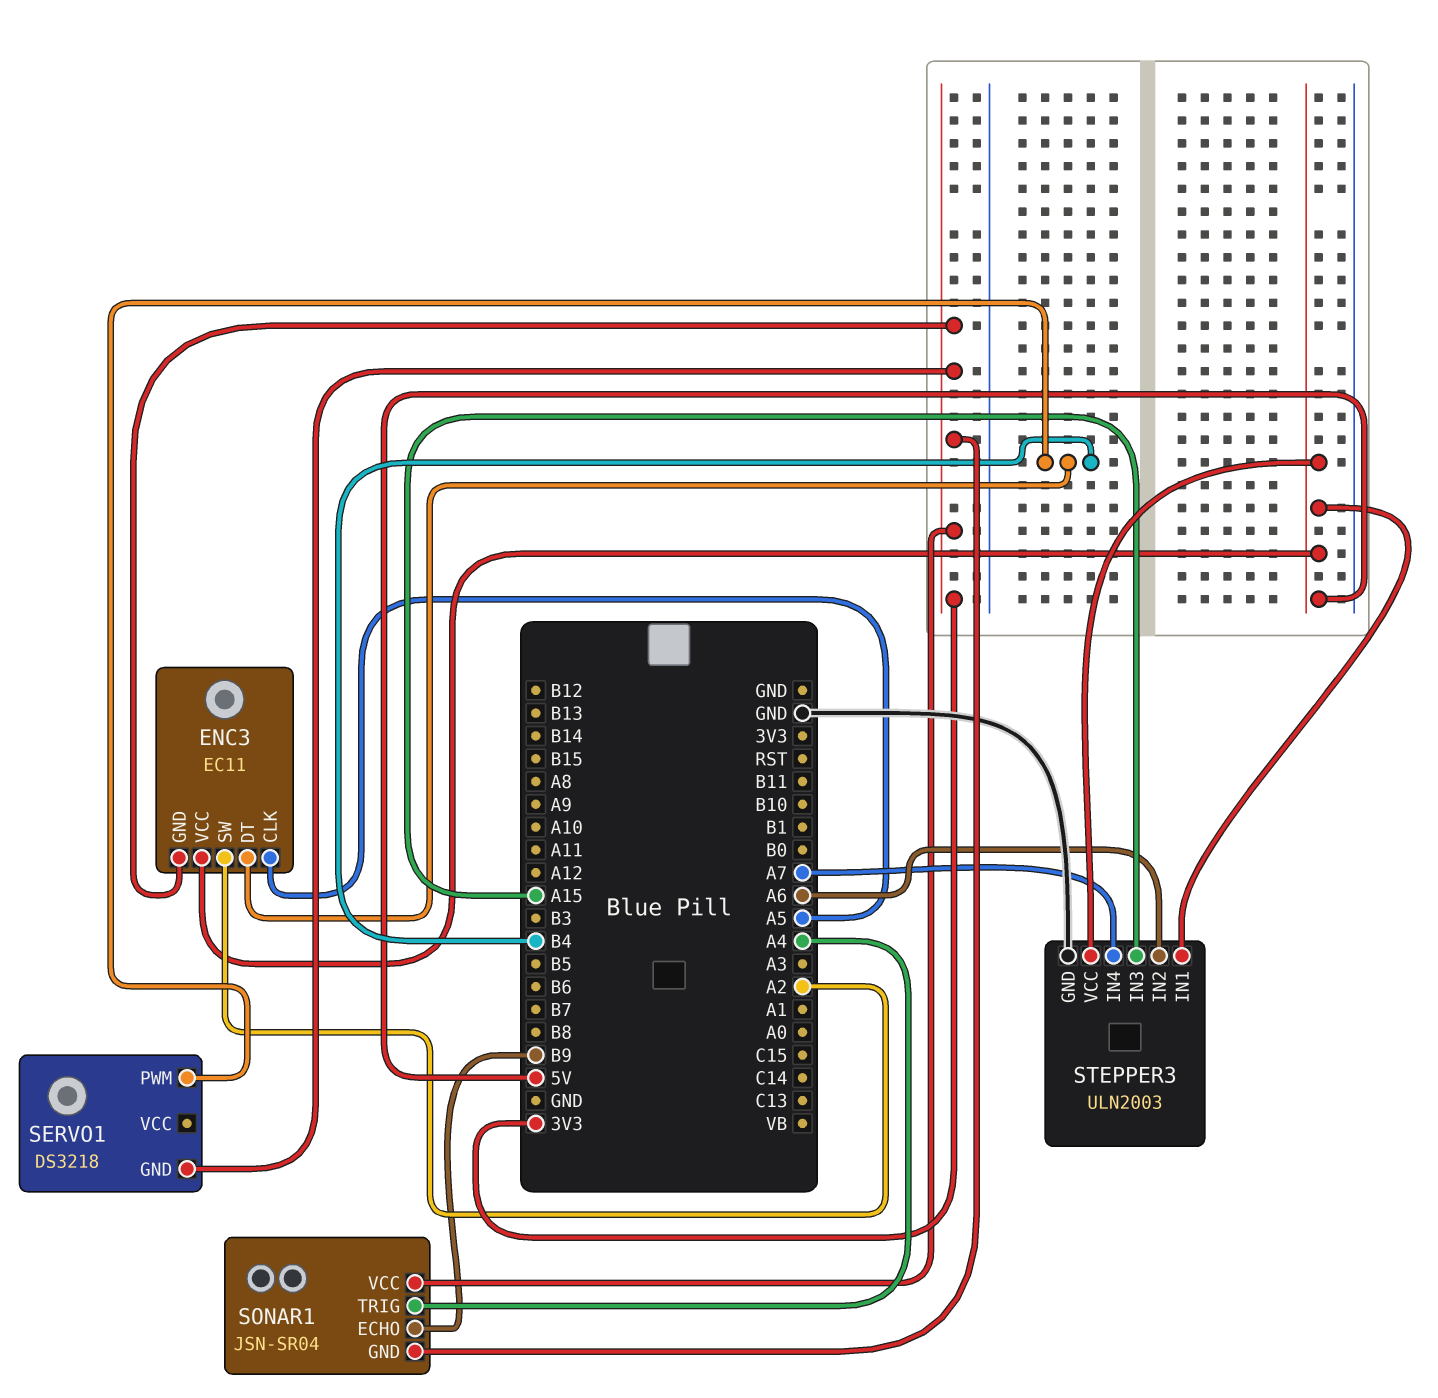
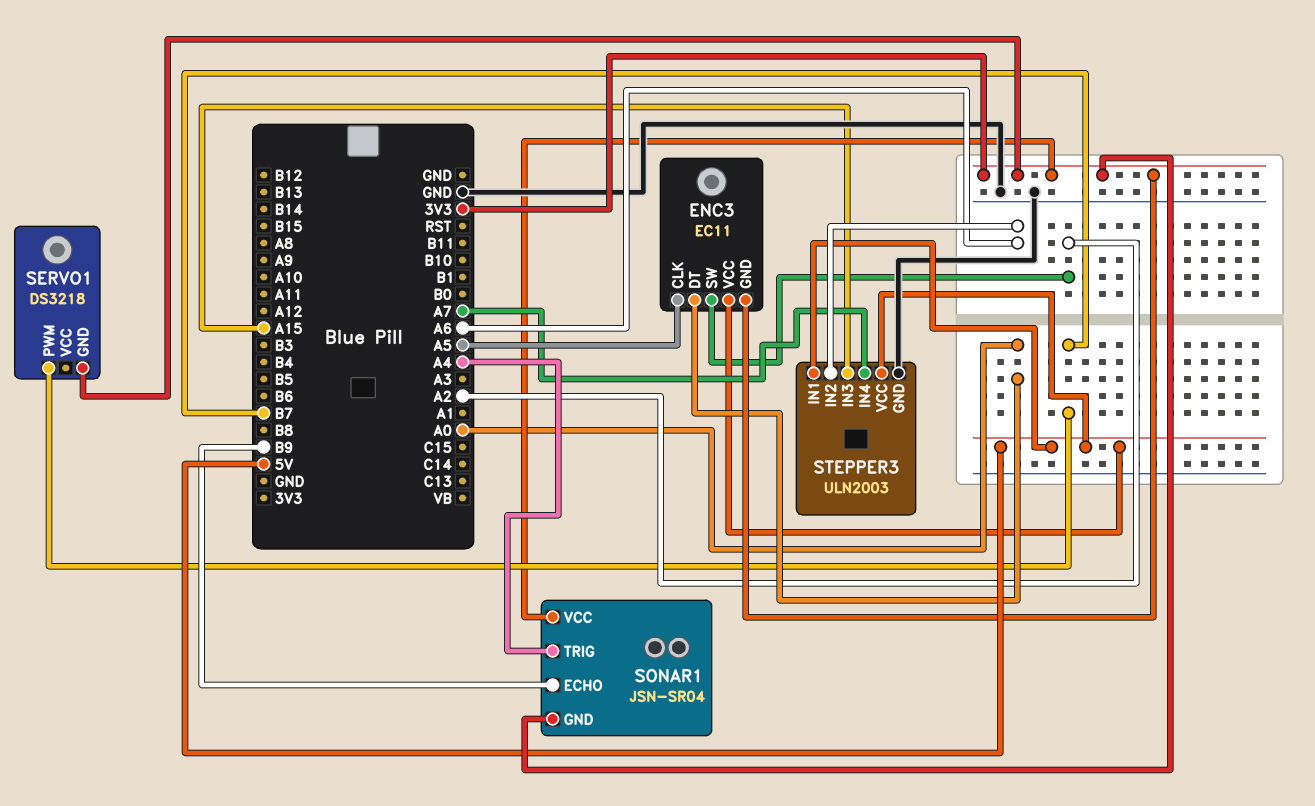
ENC3 pin DT: B4 -> A0
SERVO1 pin PWM: B4 -> B7

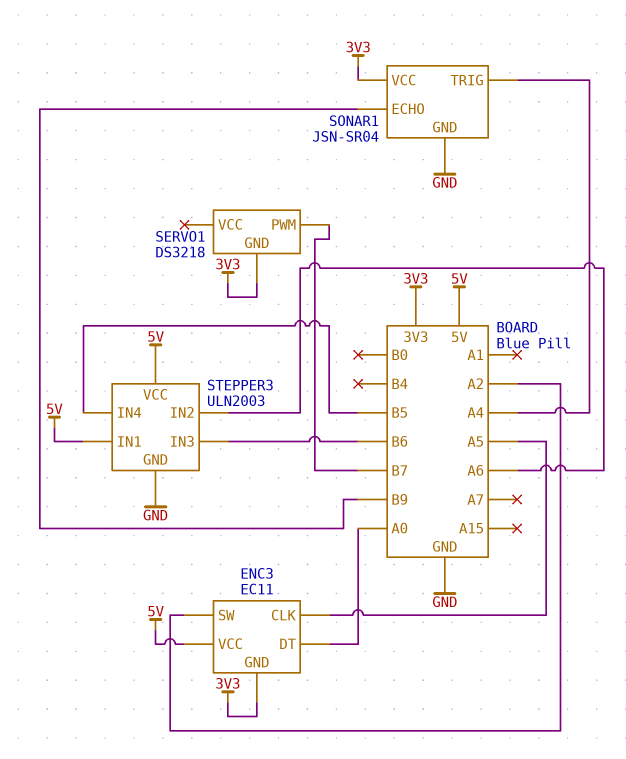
SONAR1 pin GND: 3V3 -> GND
STEPPER3 pin IN3: A15 -> B6
STEPPER3 pin IN4: A7 -> B5

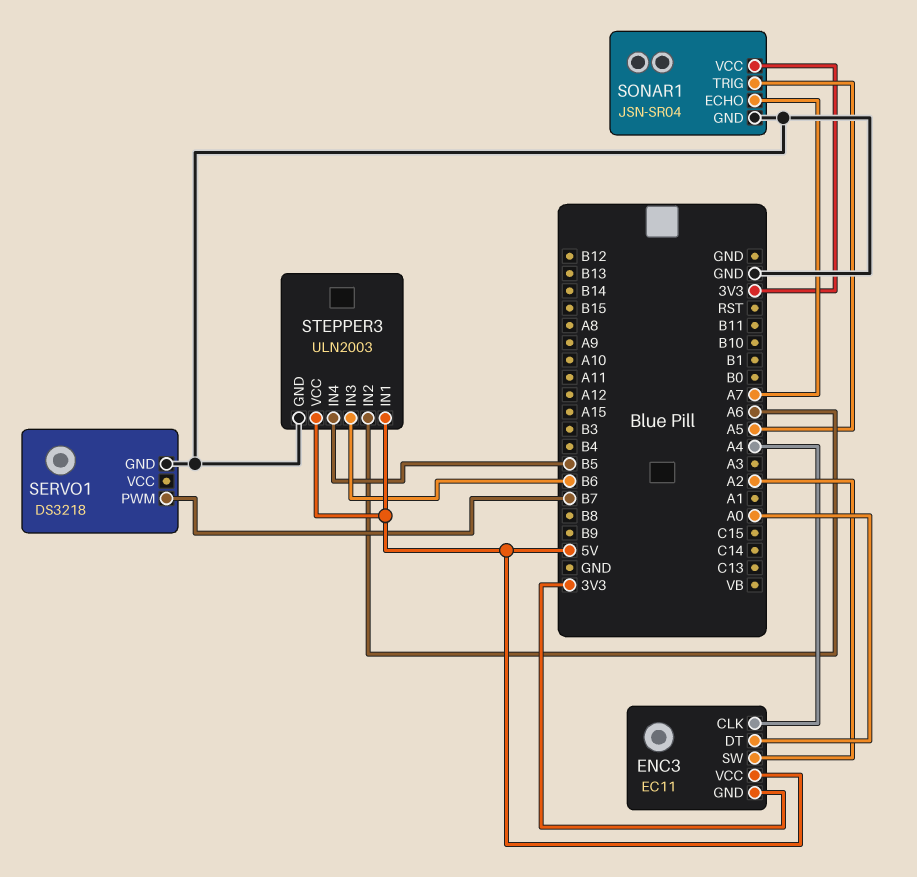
ENC3 pin CLK: A5 -> A4
SERVO1 pin GND: 3V3 -> GND
SONAR1 pin ECHO: B9 -> A7
SONAR1 pin TRIG: A4 -> A5

